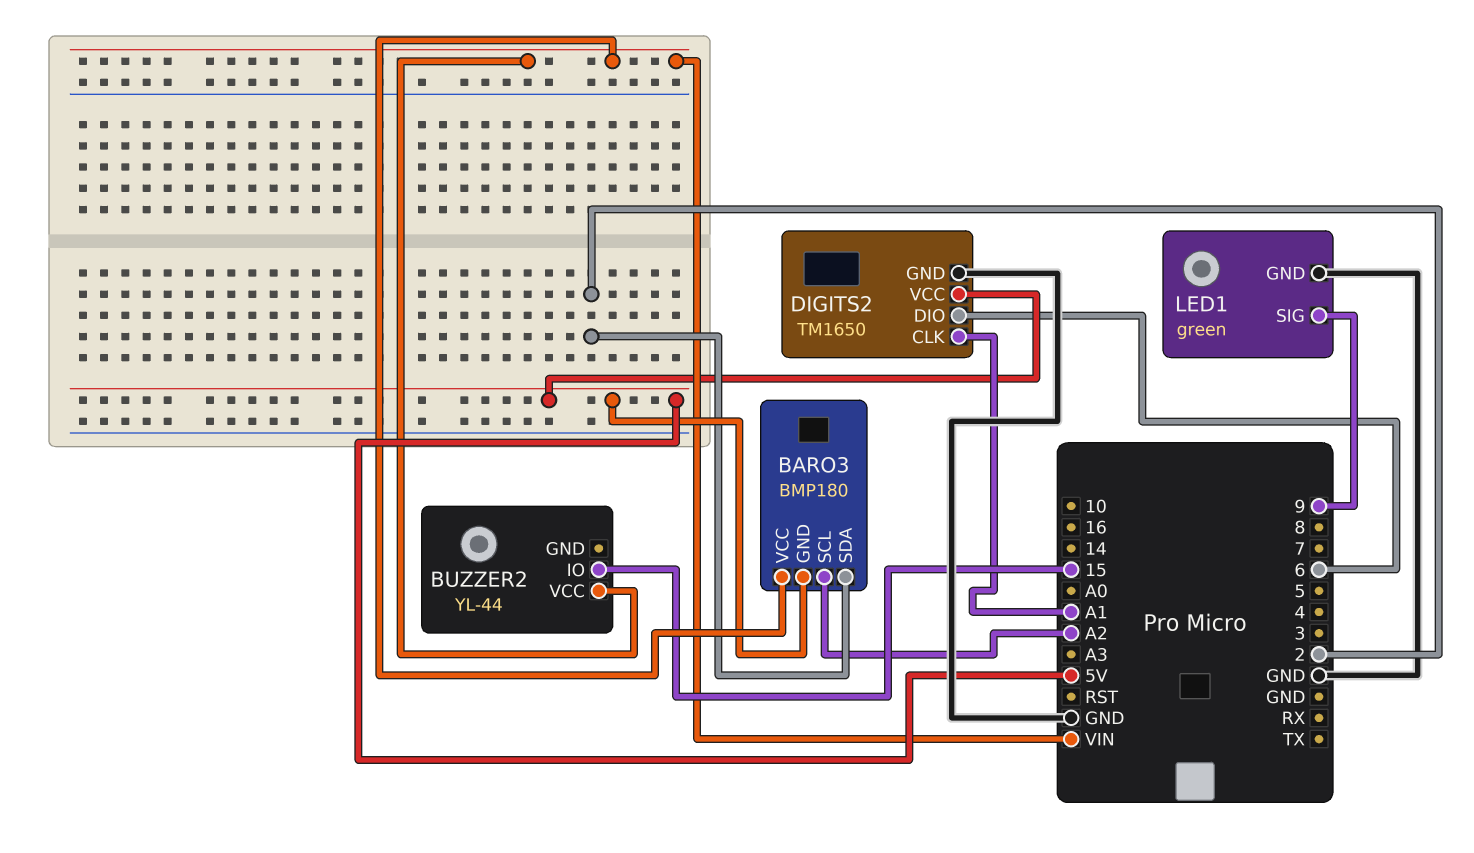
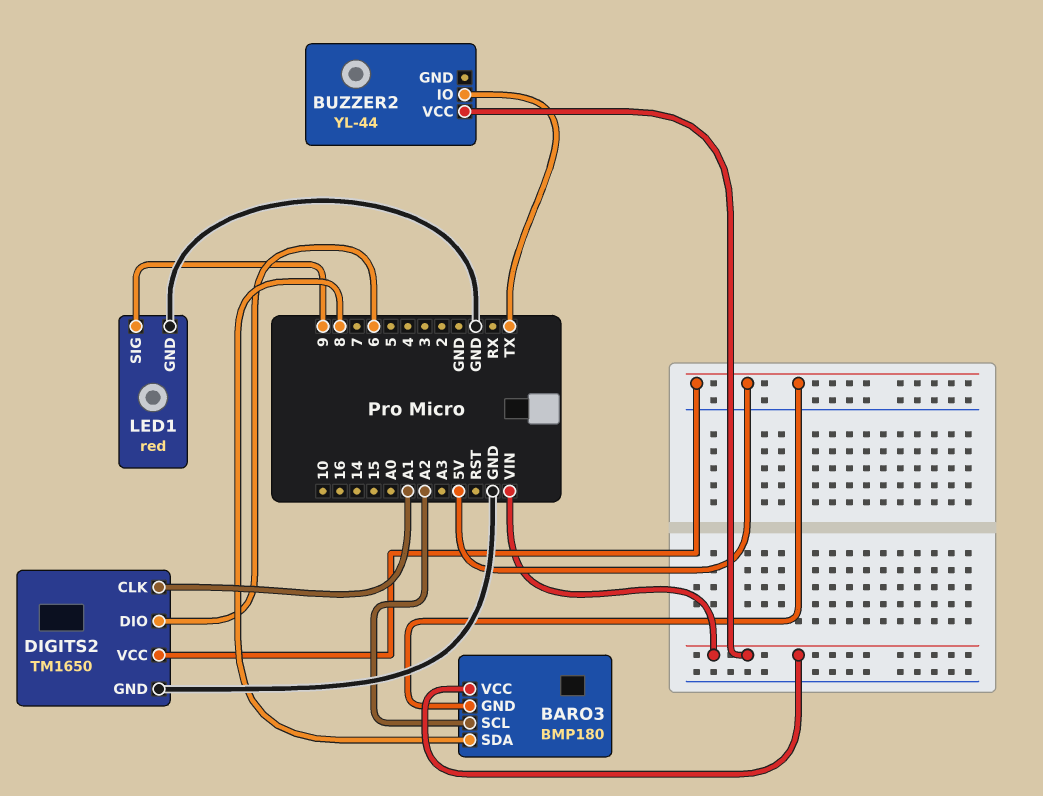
BARO3 pin SDA: 2 -> 8
BUZZER2 pin IO: 15 -> TX
LED1: green -> red

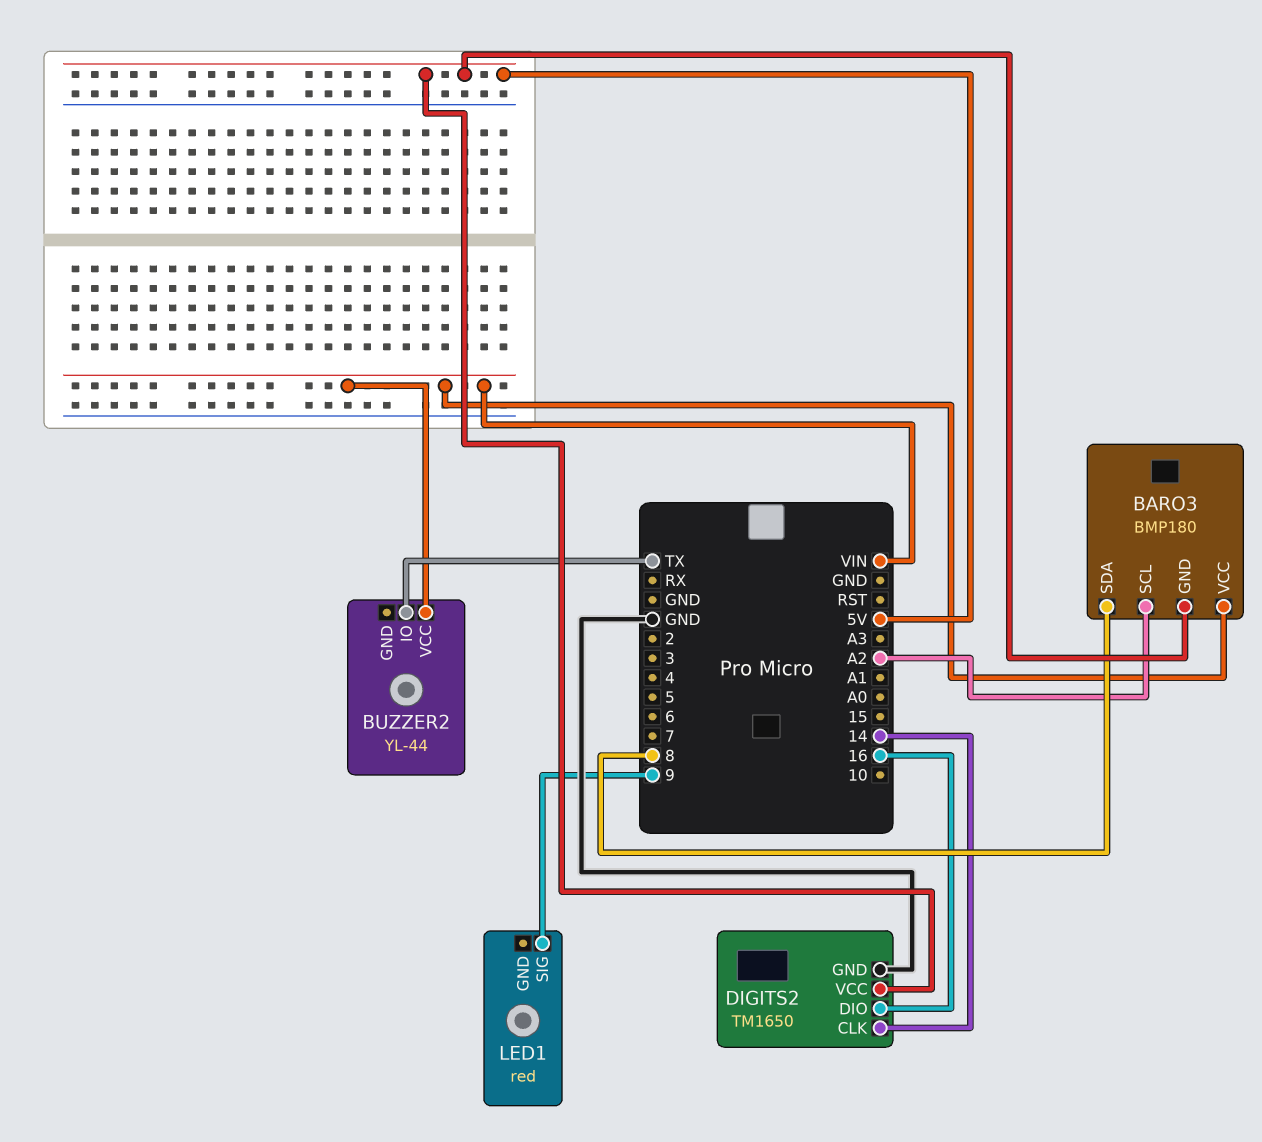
DIGITS2 pin CLK: A1 -> 14
DIGITS2 pin DIO: 6 -> 16
LED1 pin GND: GND -> none

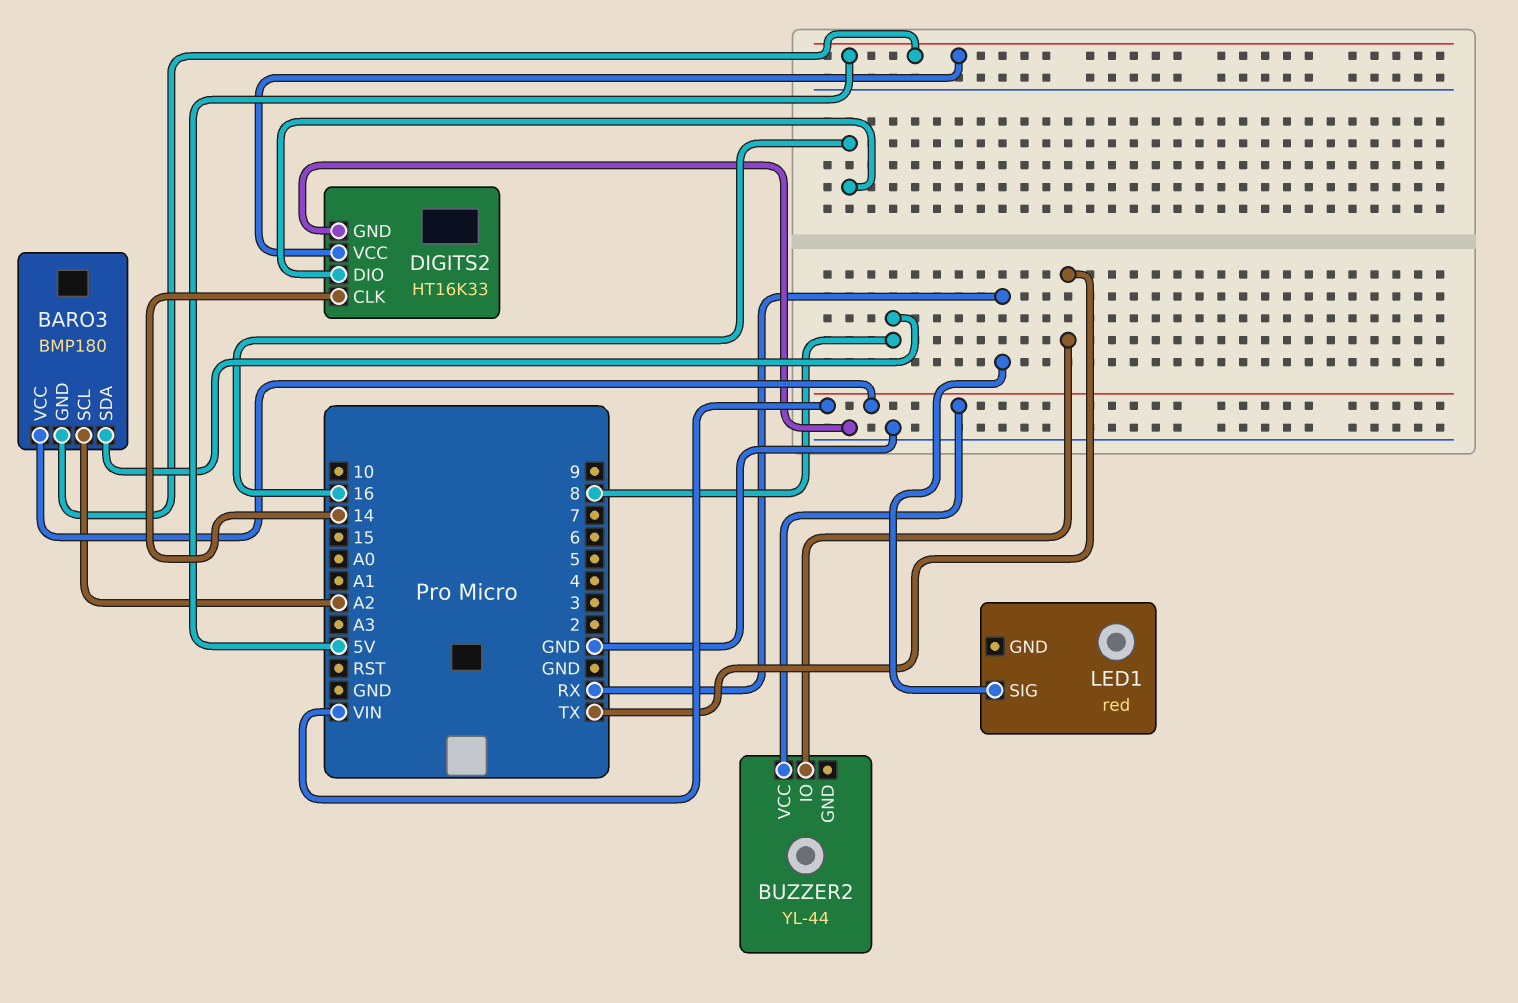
DIGITS2: TM1650 -> HT16K33
LED1 pin SIG: 9 -> RX

